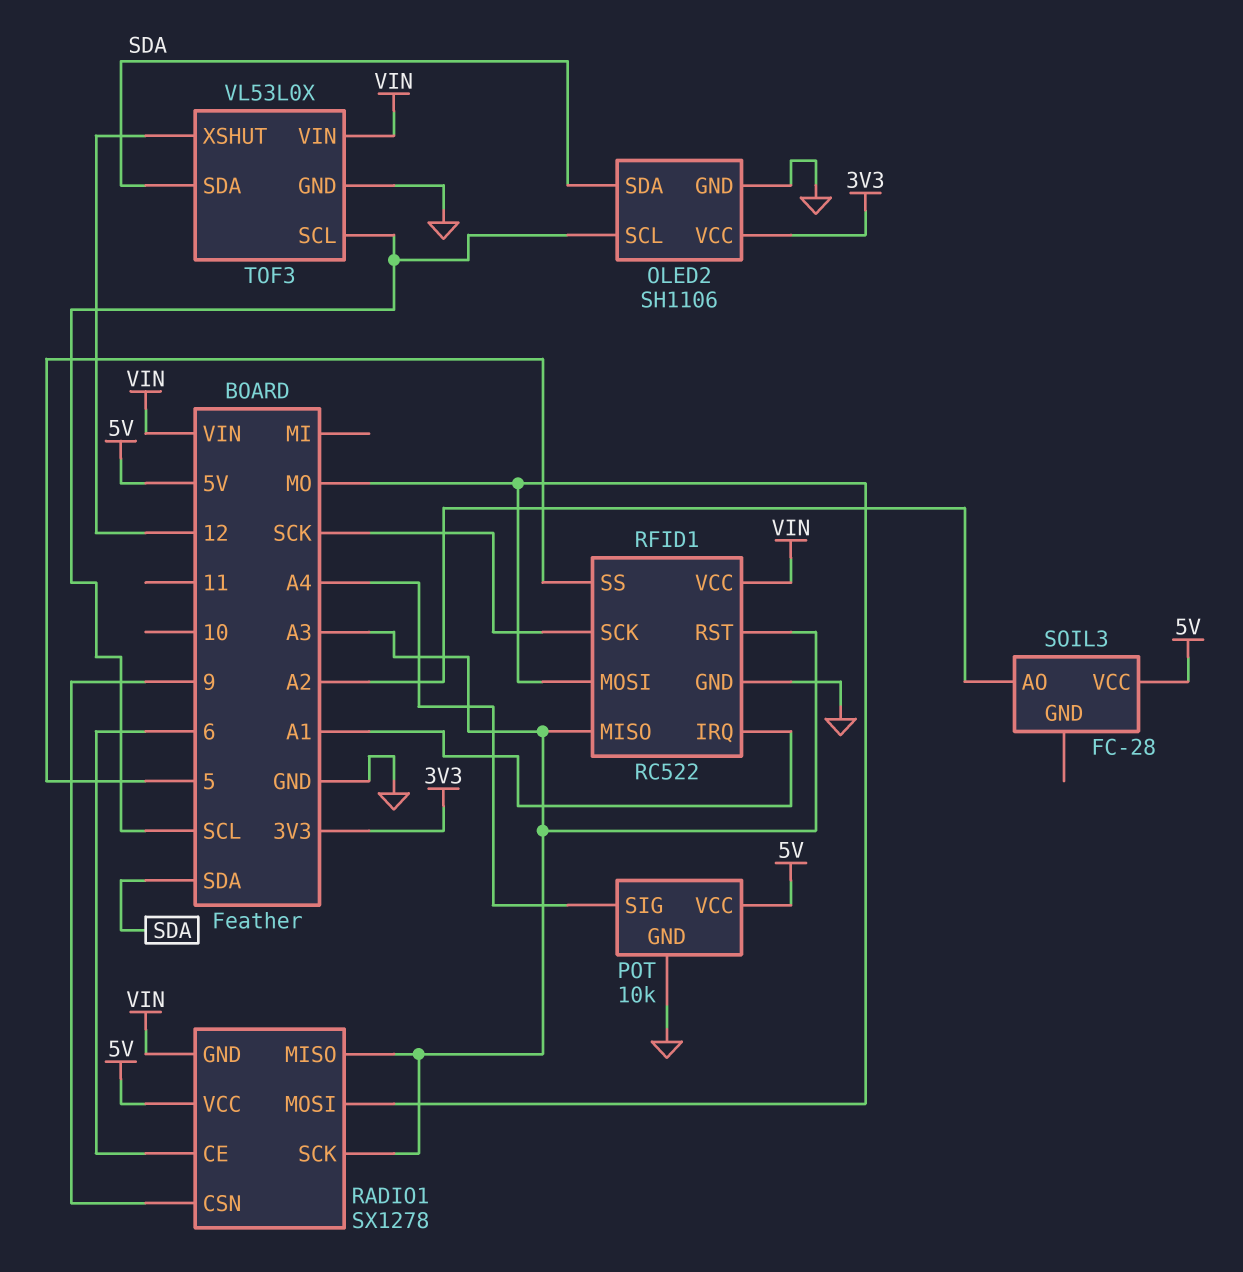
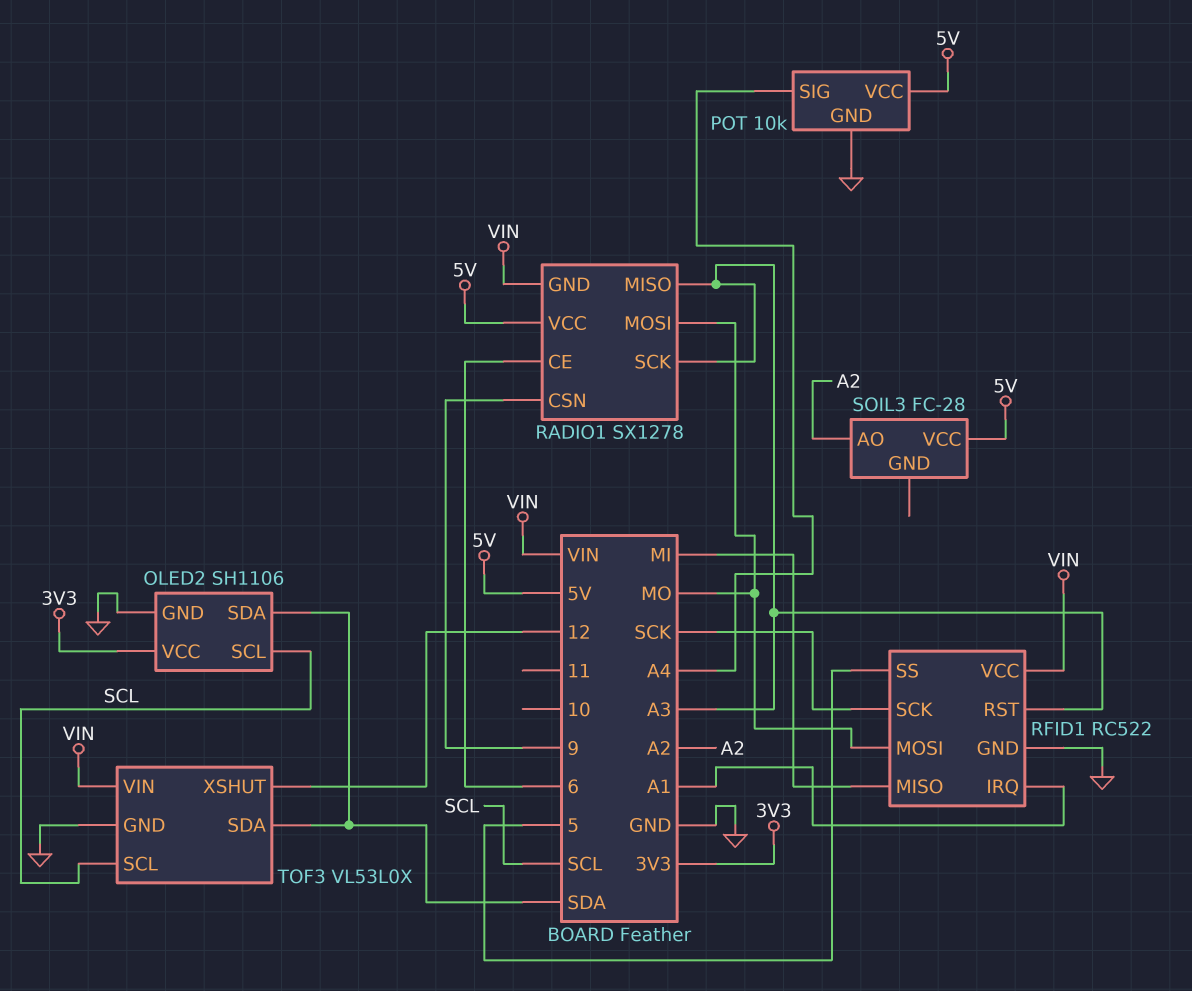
RFID1 pin MISO: A3 -> MI

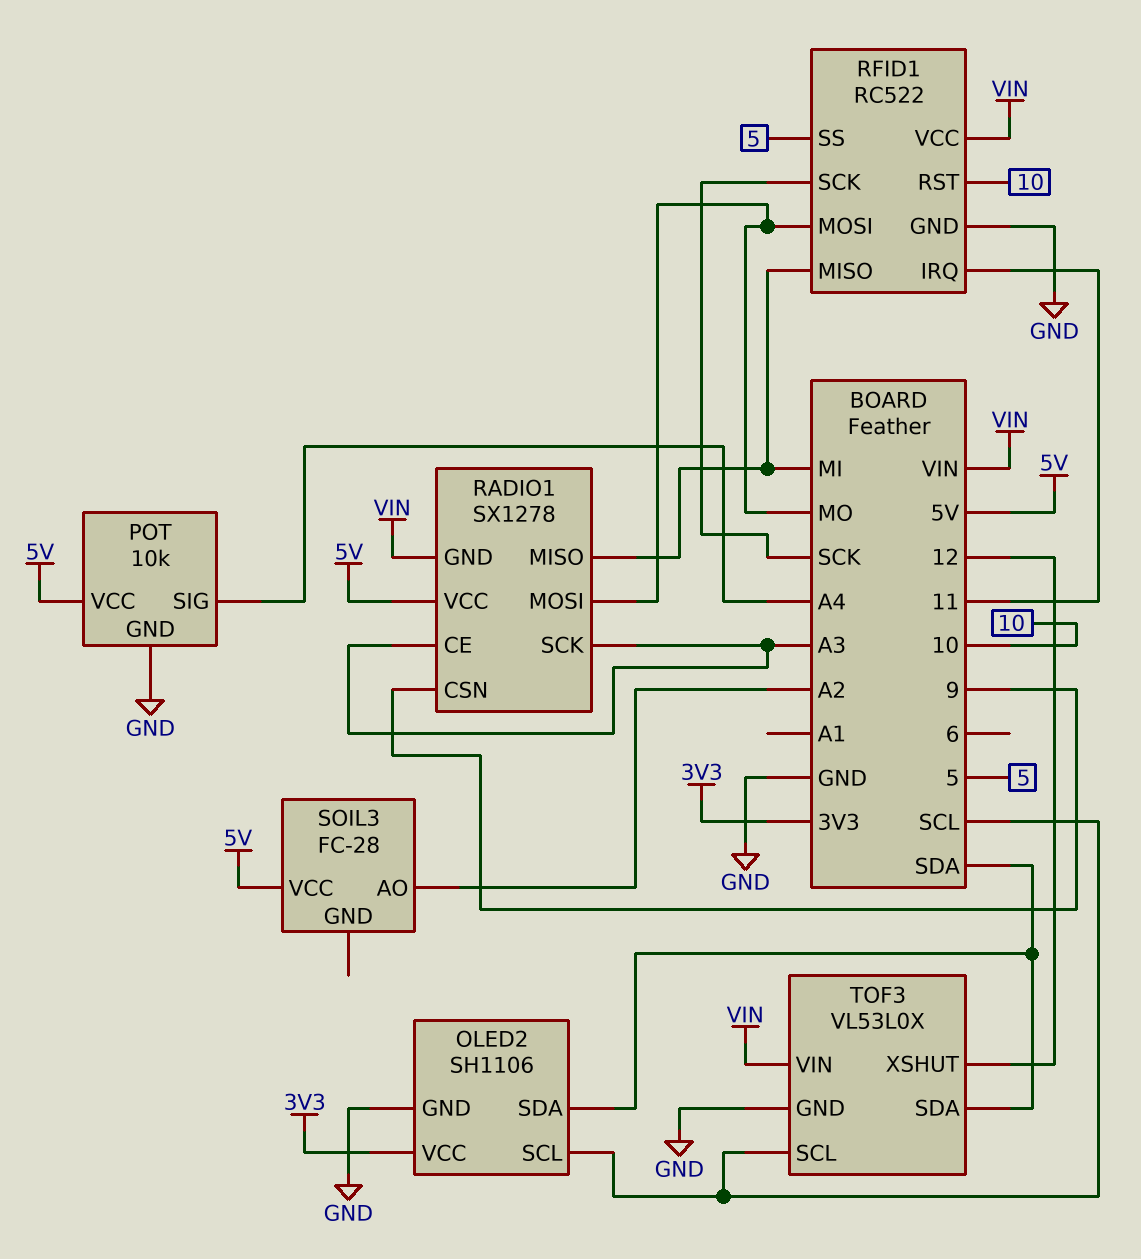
RADIO1 pin CE: 6 -> A3
RADIO1 pin MISO: A3 -> MI
RFID1 pin IRQ: A1 -> 11
RFID1 pin RST: A3 -> 10

